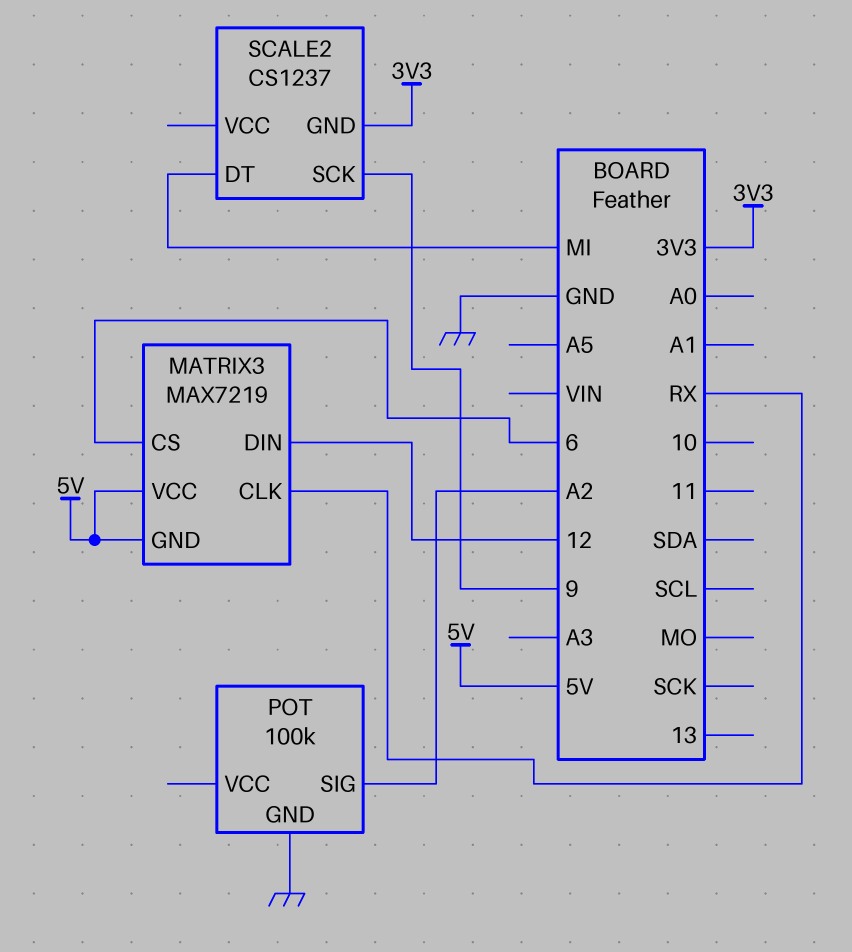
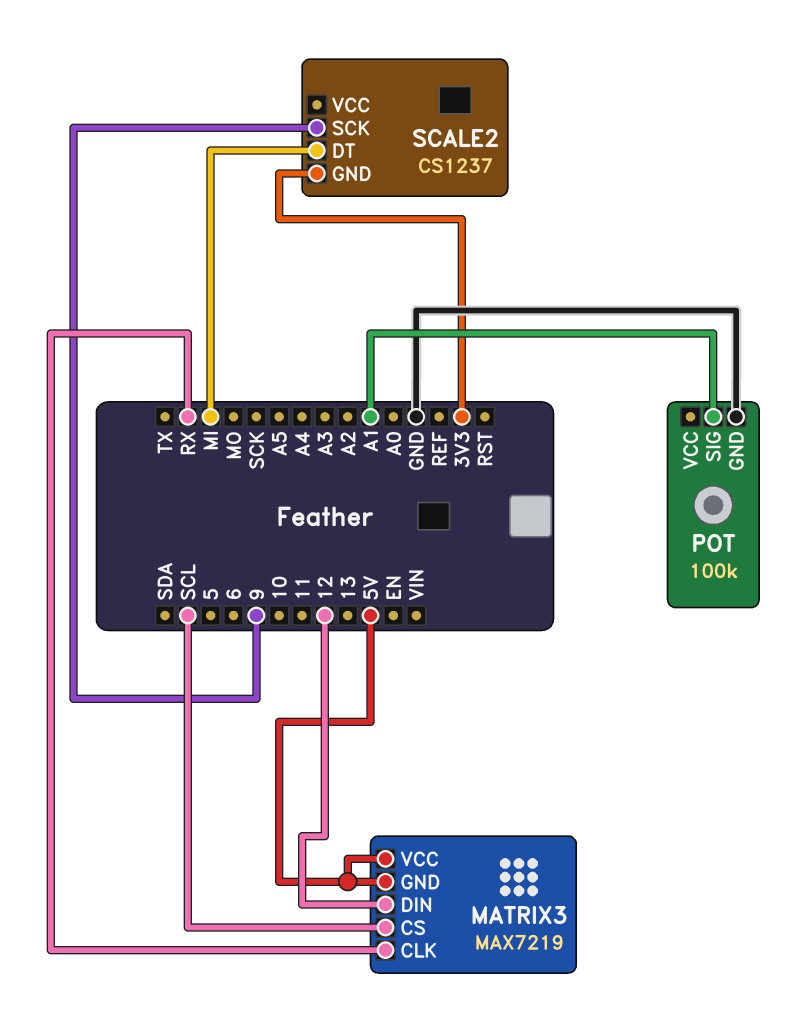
MATRIX3 pin CS: 6 -> SCL
POT pin SIG: A2 -> A1

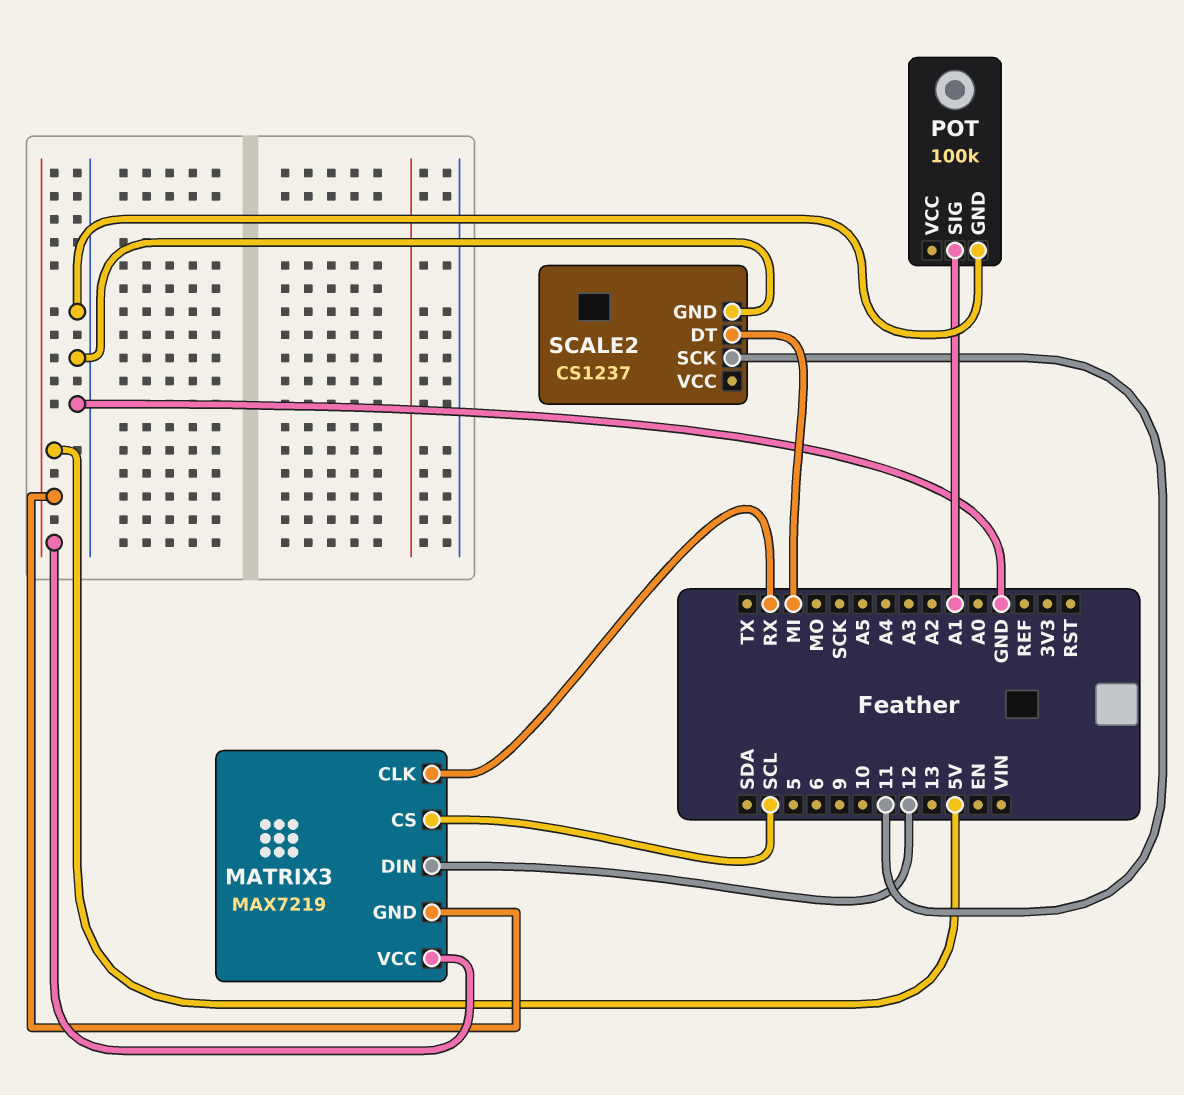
SCALE2 pin GND: 3V3 -> GND
SCALE2 pin SCK: 9 -> 11

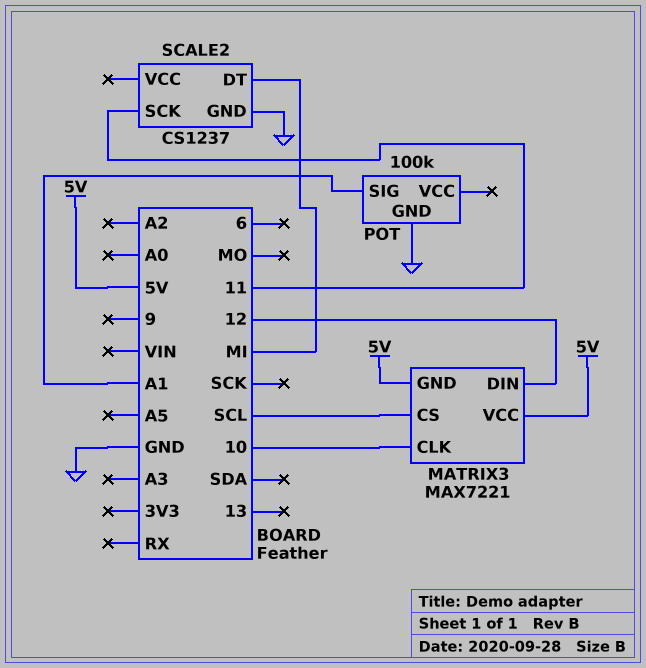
MATRIX3: MAX7219 -> MAX7221
MATRIX3 pin CLK: RX -> 10

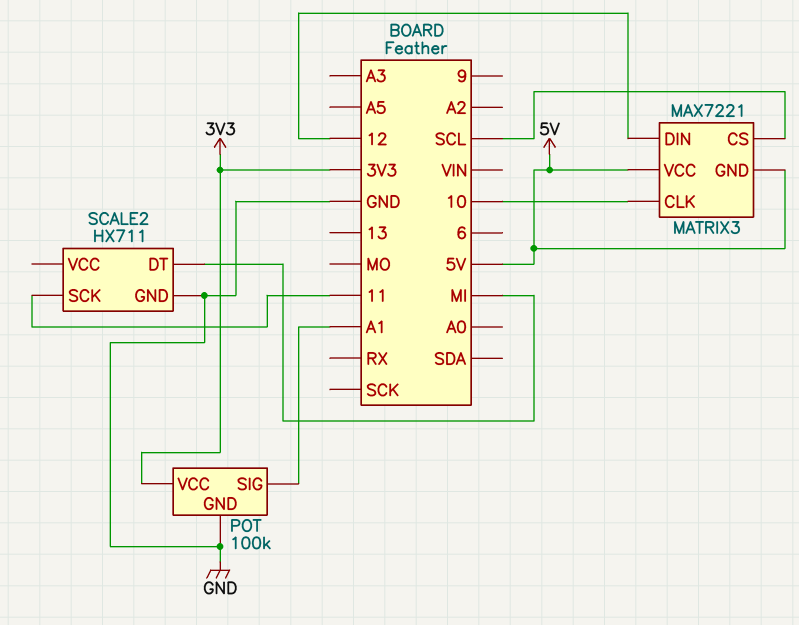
POT pin VCC: none -> 3V3
SCALE2: CS1237 -> HX711

